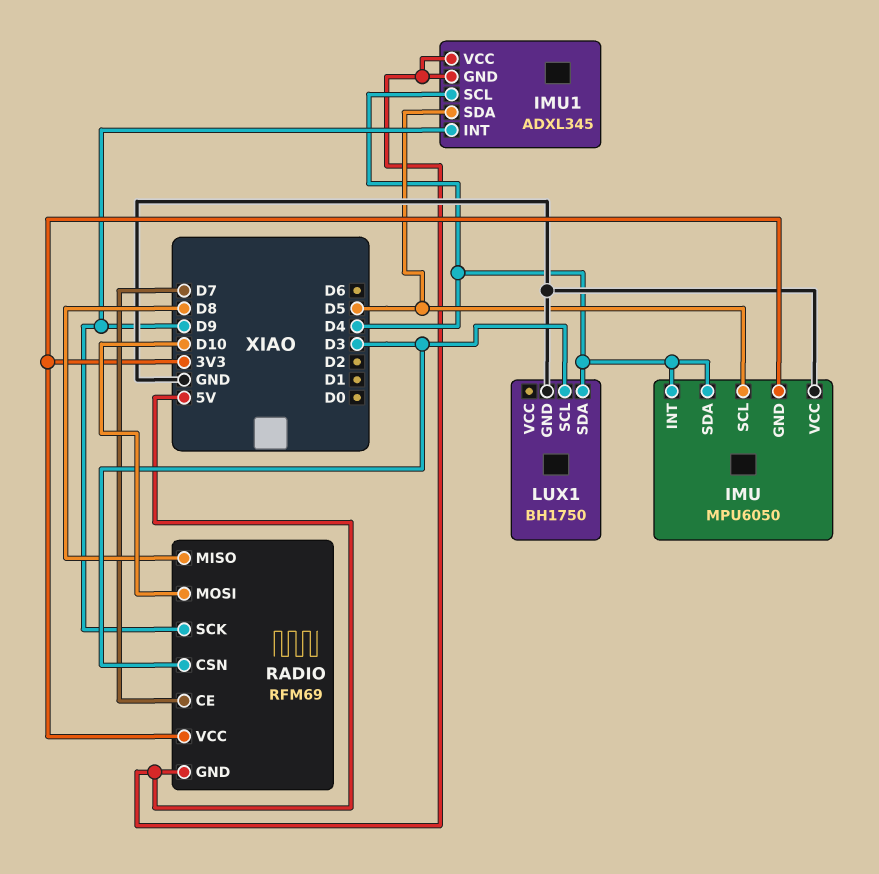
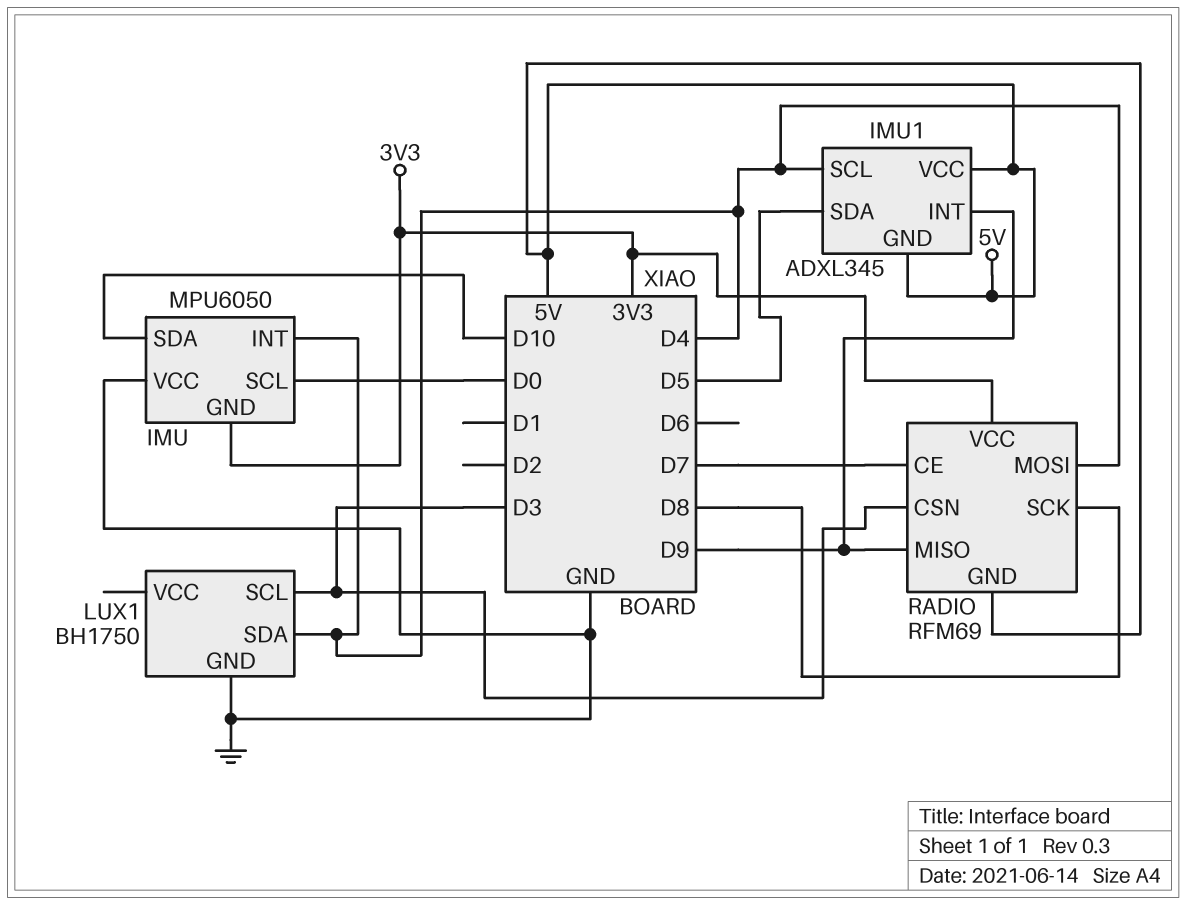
IMU pin SCL: D5 -> D0
IMU pin SDA: D4 -> D10
RADIO pin MISO: D8 -> D9
RADIO pin MOSI: D10 -> D4
RADIO pin SCK: D9 -> D8

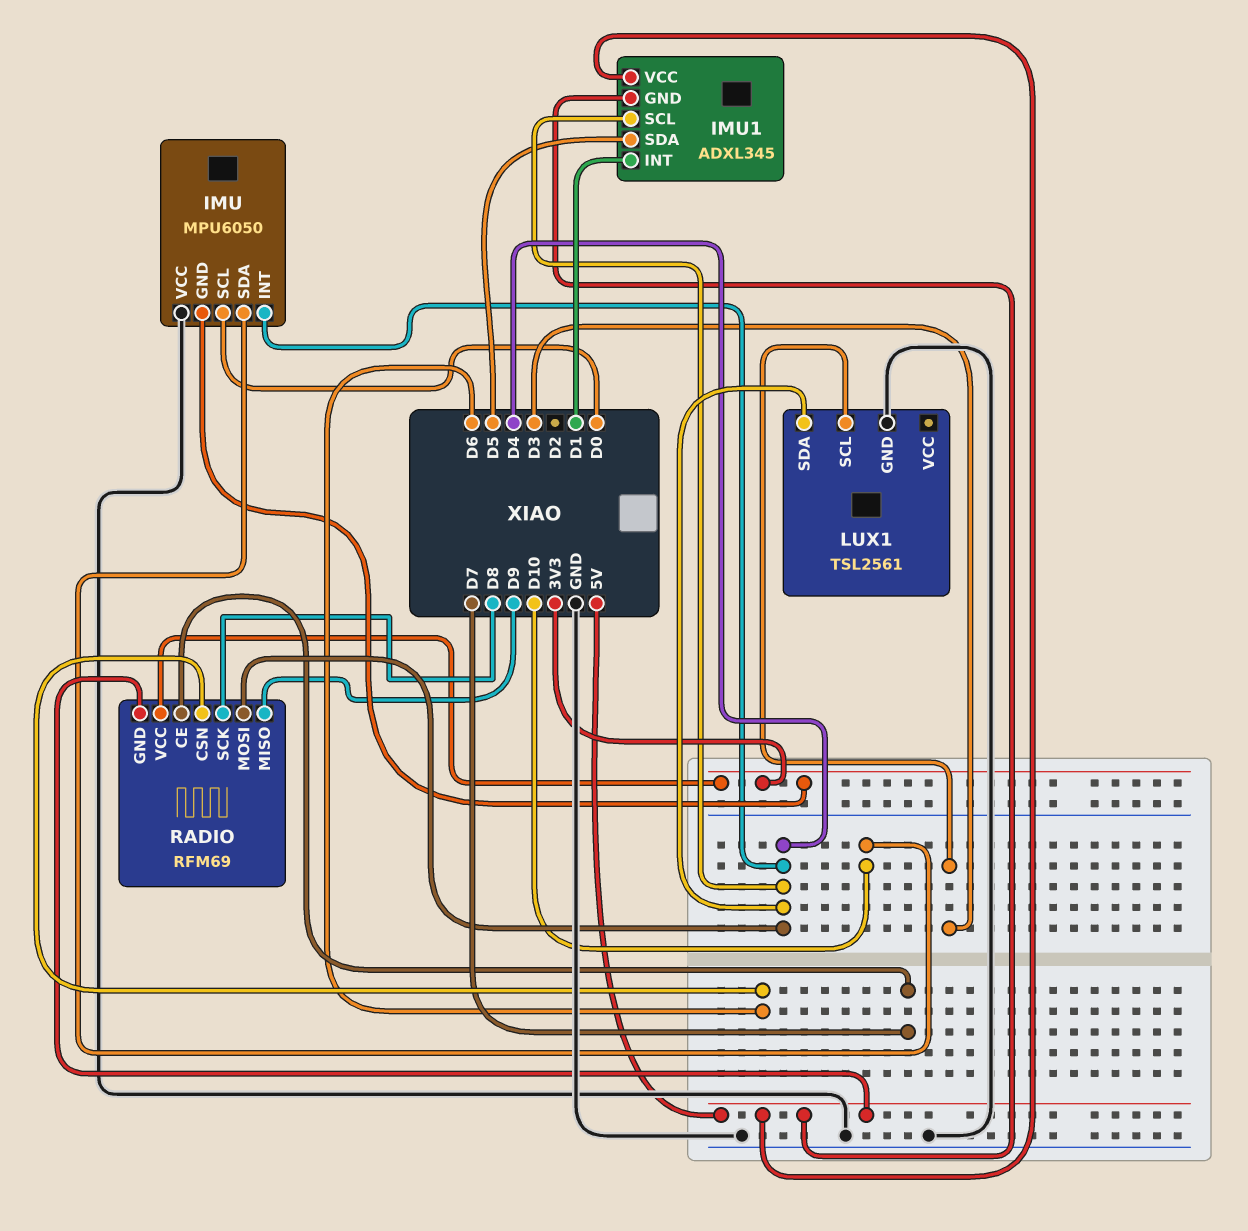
IMU1 pin INT: D9 -> D1
LUX1: BH1750 -> TSL2561
RADIO pin CSN: D3 -> D6

